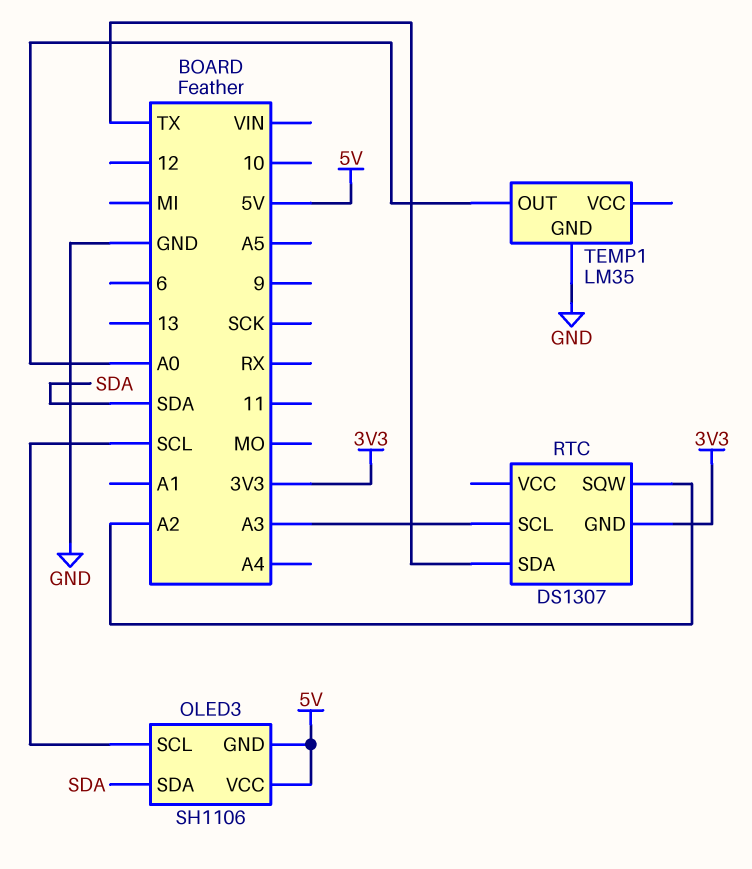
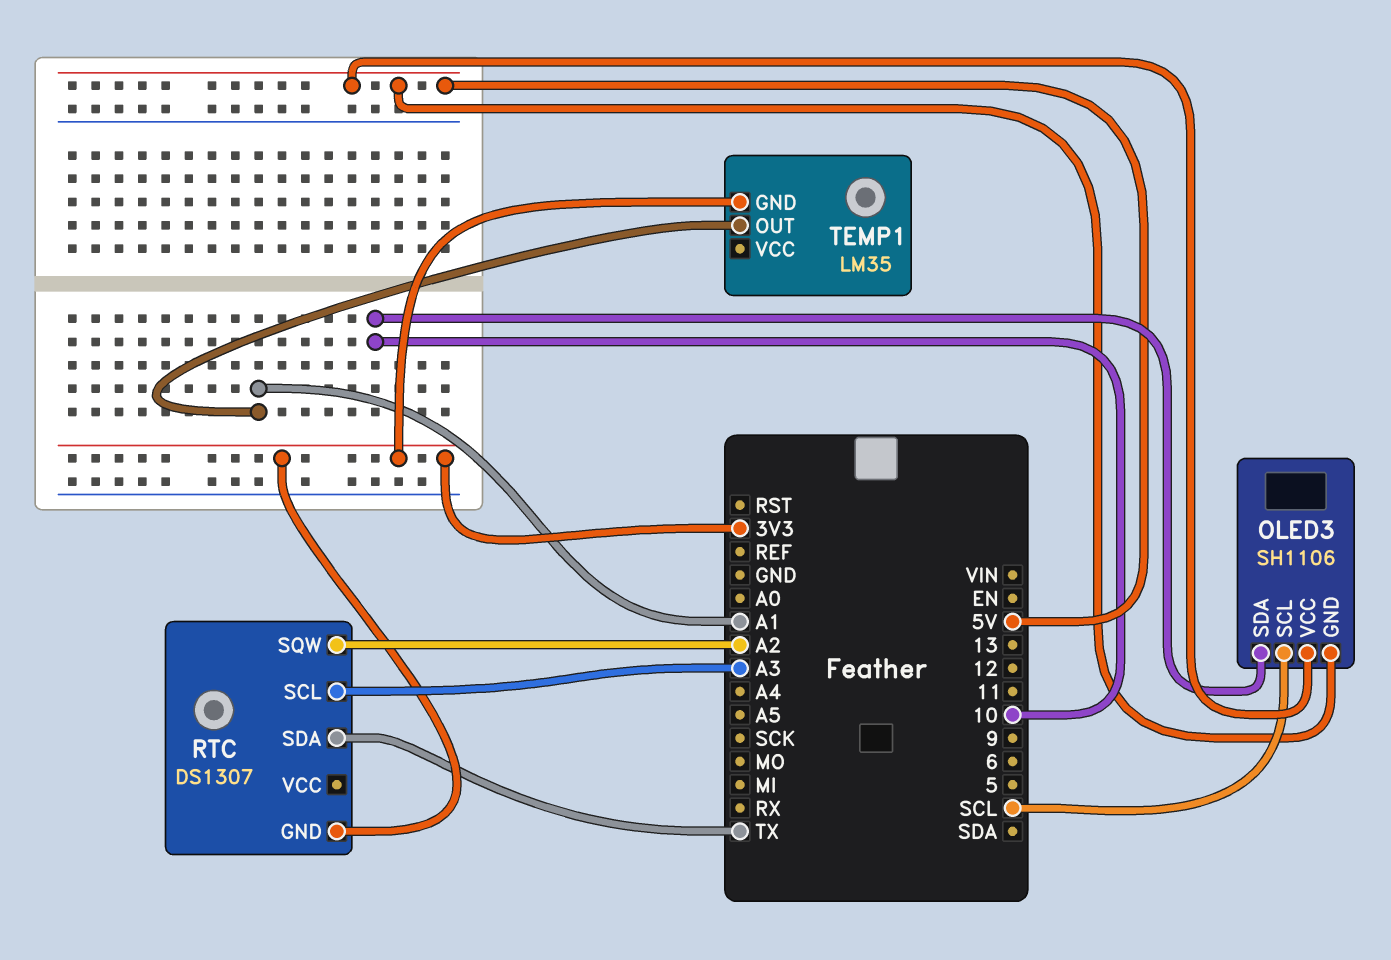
OLED3 pin SDA: SDA -> 10
TEMP1 pin GND: GND -> 3V3
TEMP1 pin OUT: A0 -> A1

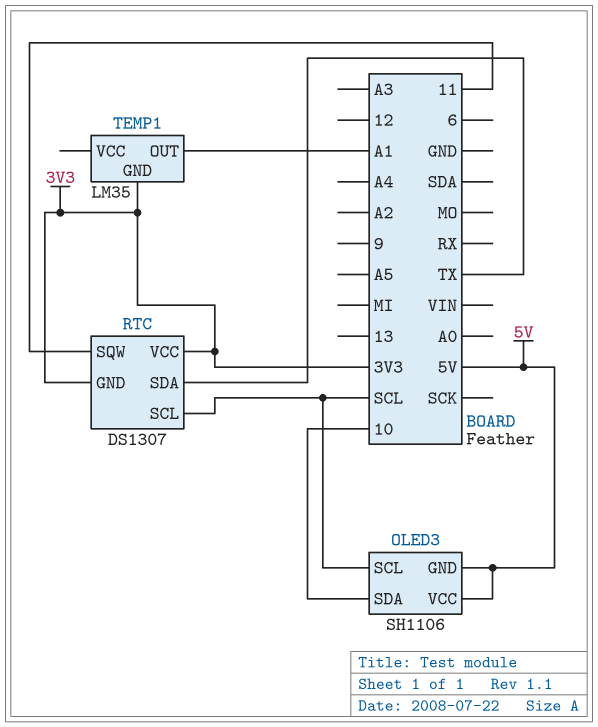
RTC pin SCL: A3 -> SCL
RTC pin SQW: A2 -> 11
RTC pin VCC: none -> 3V3

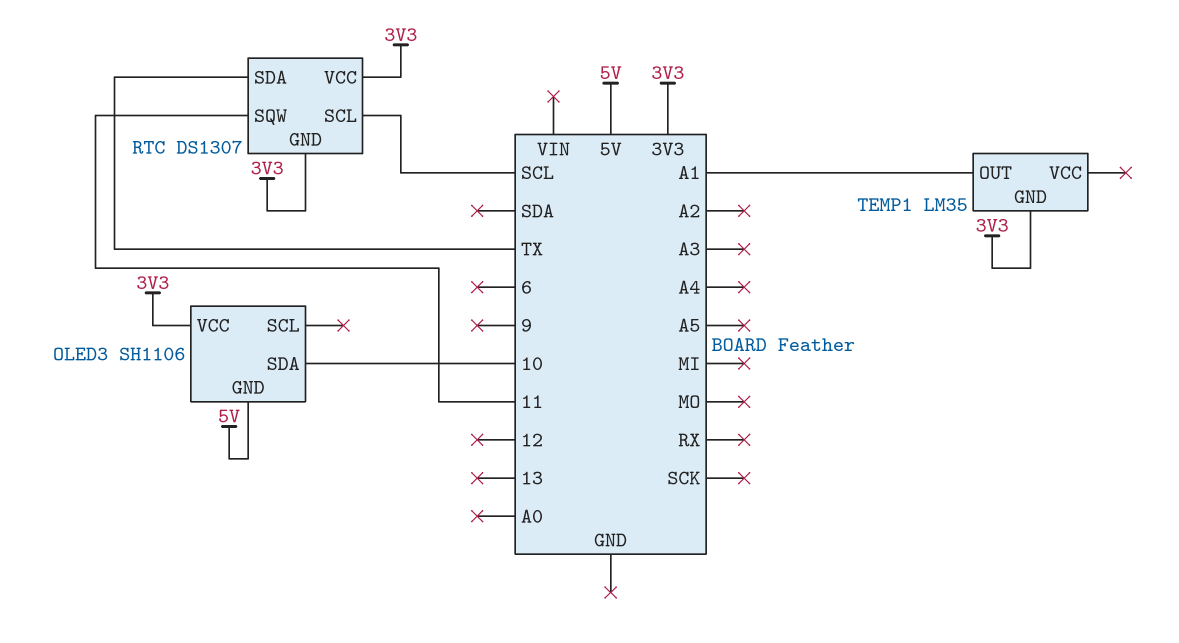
OLED3 pin SCL: SCL -> none
OLED3 pin VCC: 5V -> 3V3

